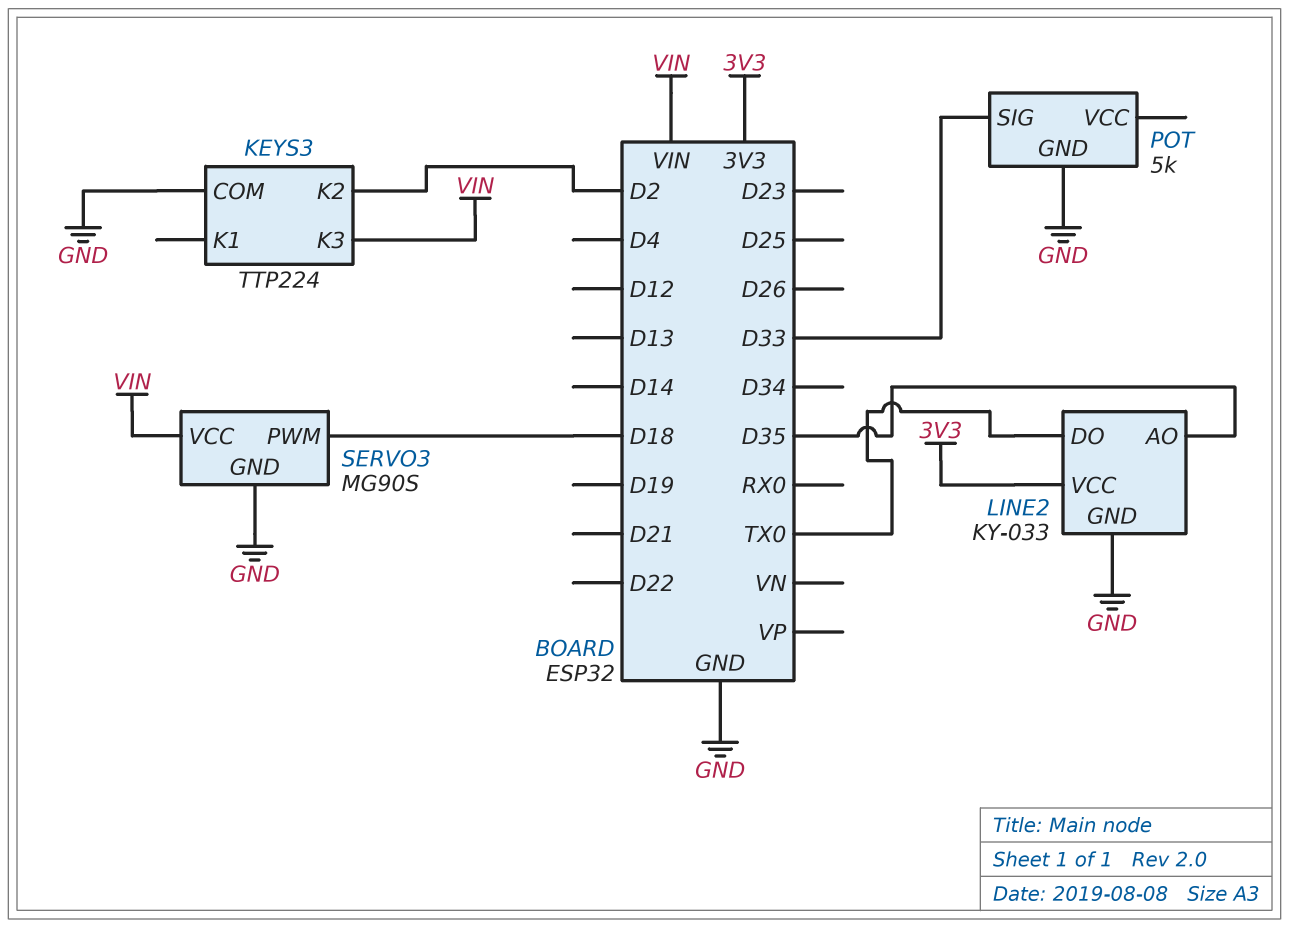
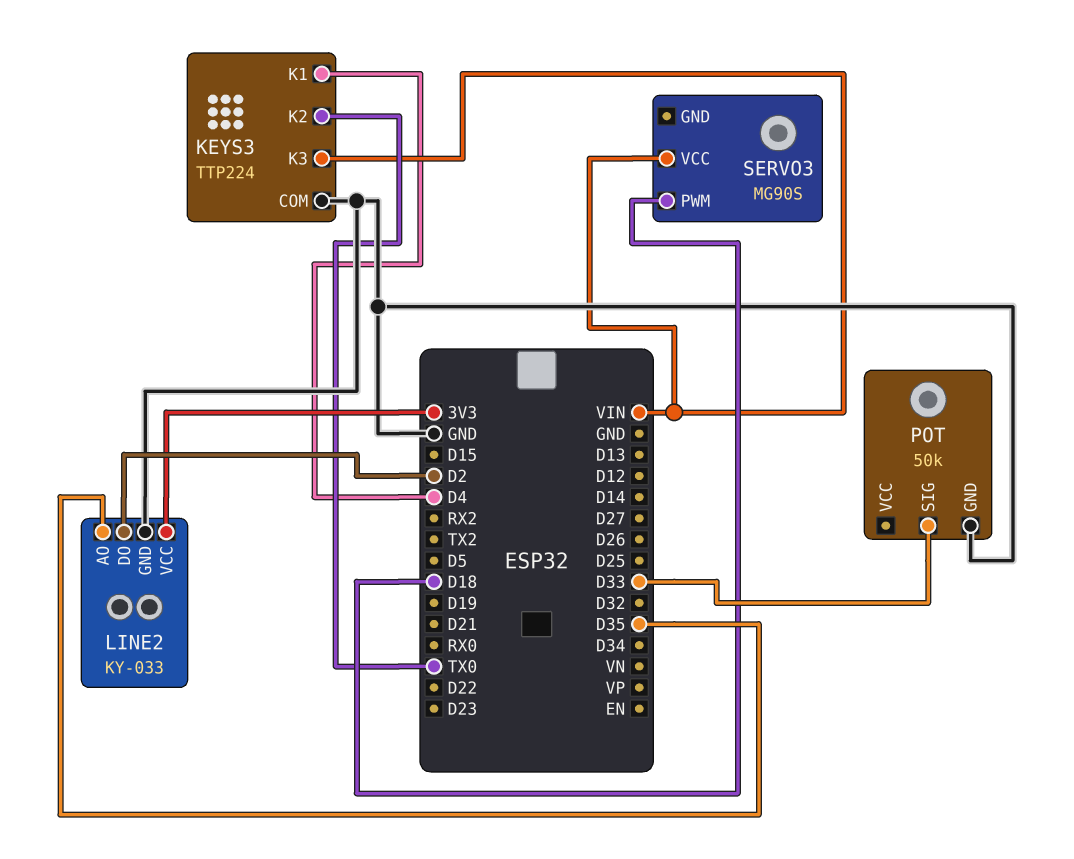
KEYS3 pin K1: none -> D4
KEYS3 pin K2: D2 -> TX0
LINE2 pin DO: TX0 -> D2
POT: 5k -> 50k
SERVO3 pin GND: GND -> none

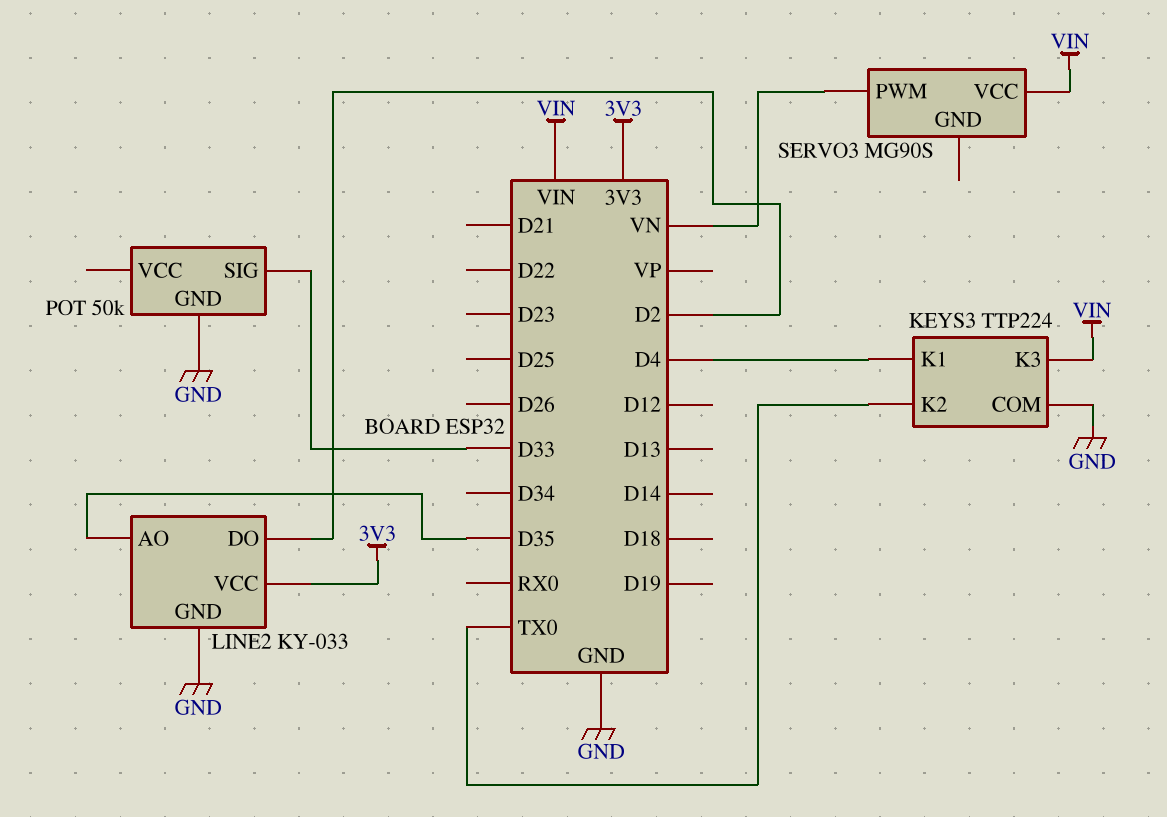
SERVO3 pin PWM: D18 -> VN

